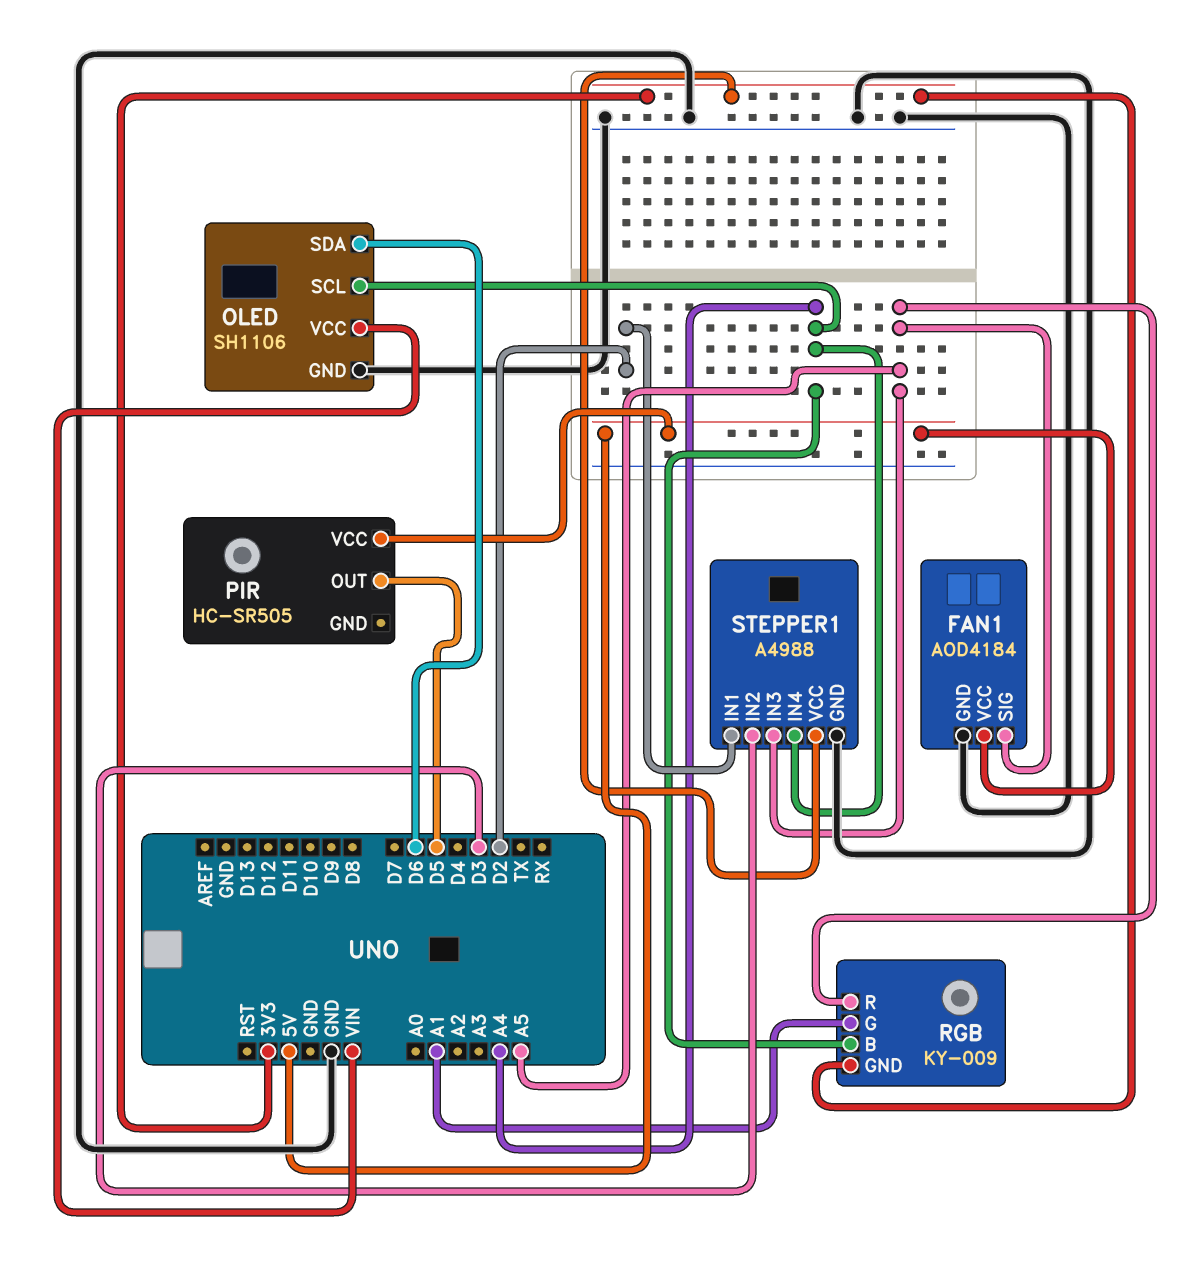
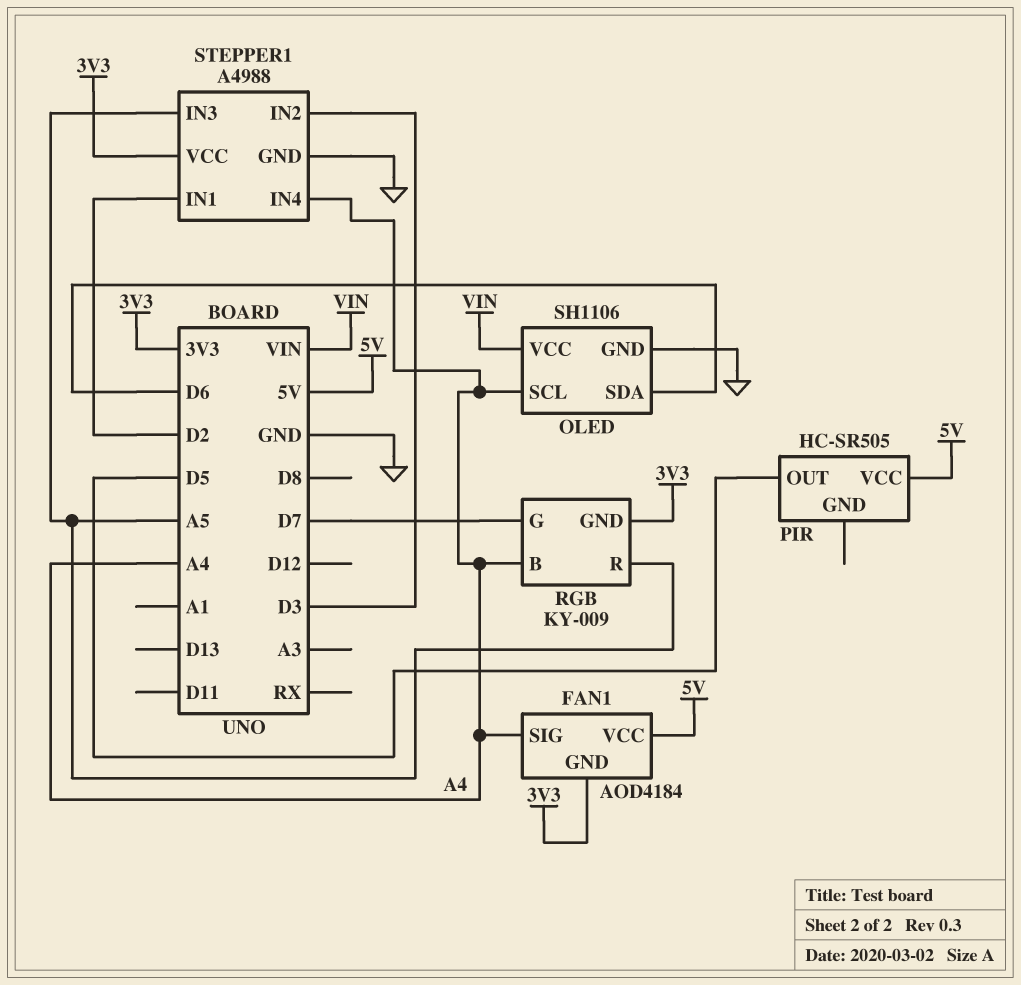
FAN1 pin GND: GND -> 3V3
FAN1 pin SIG: A5 -> A4
RGB pin G: A1 -> D7

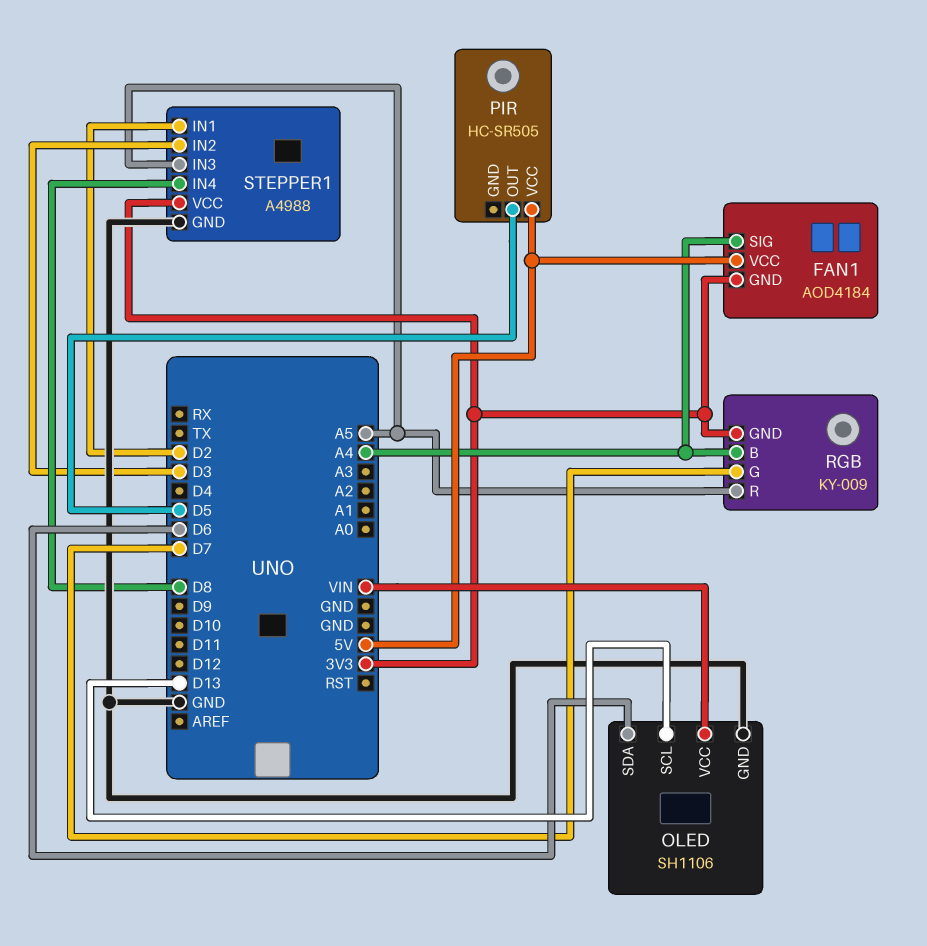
OLED pin SCL: A4 -> D13
STEPPER1 pin IN4: A4 -> D8

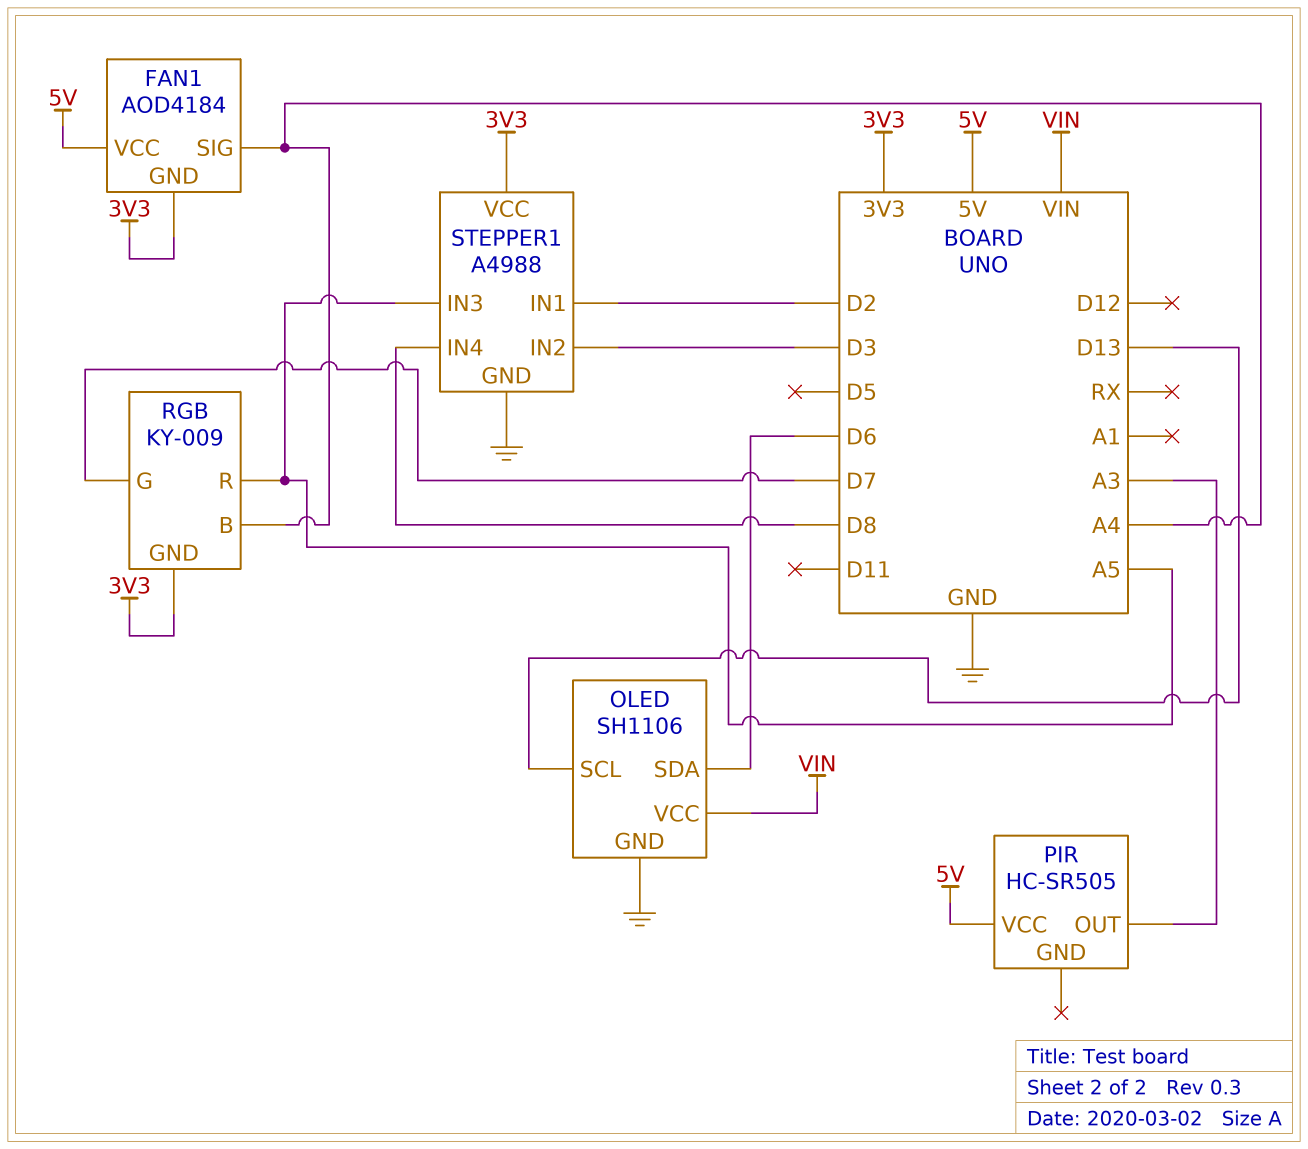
PIR pin OUT: D5 -> A3

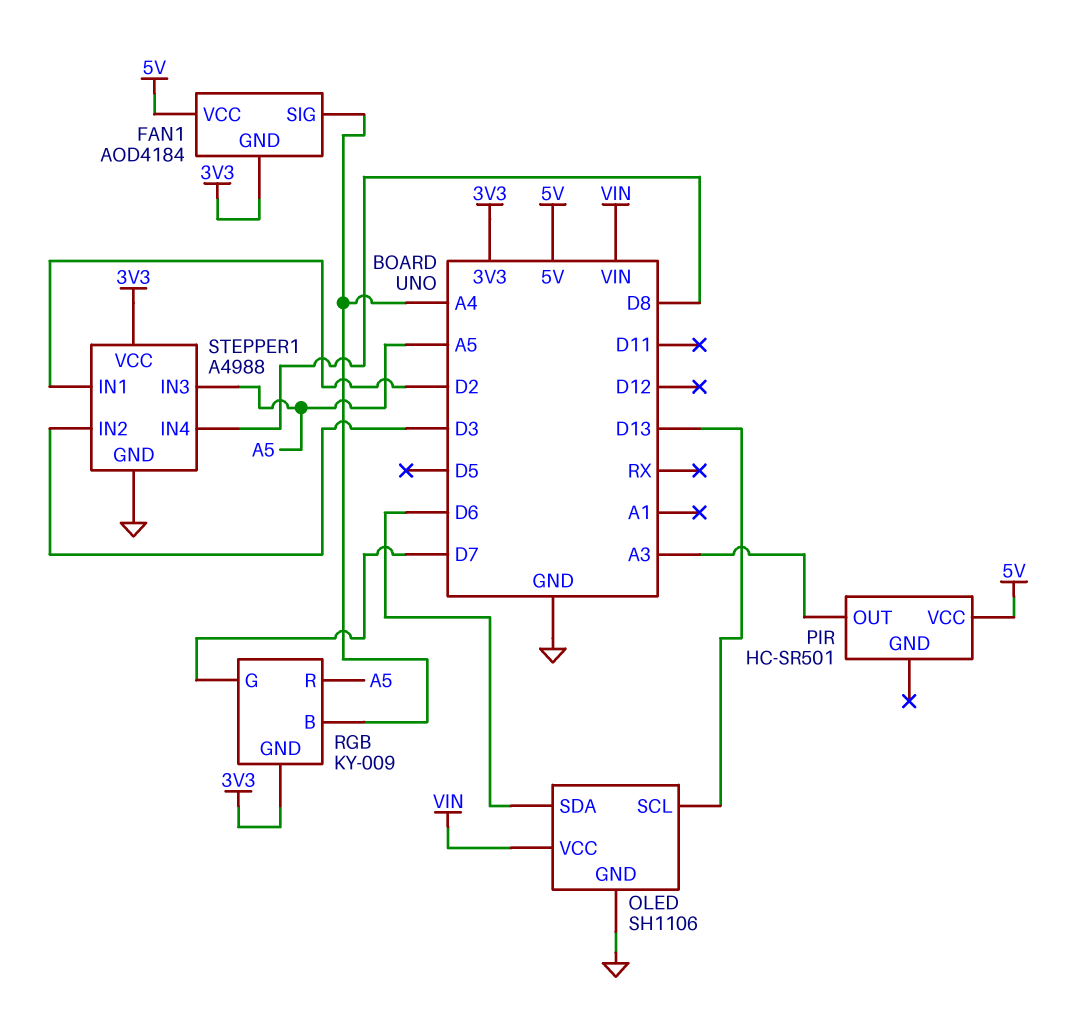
PIR: HC-SR505 -> HC-SR501

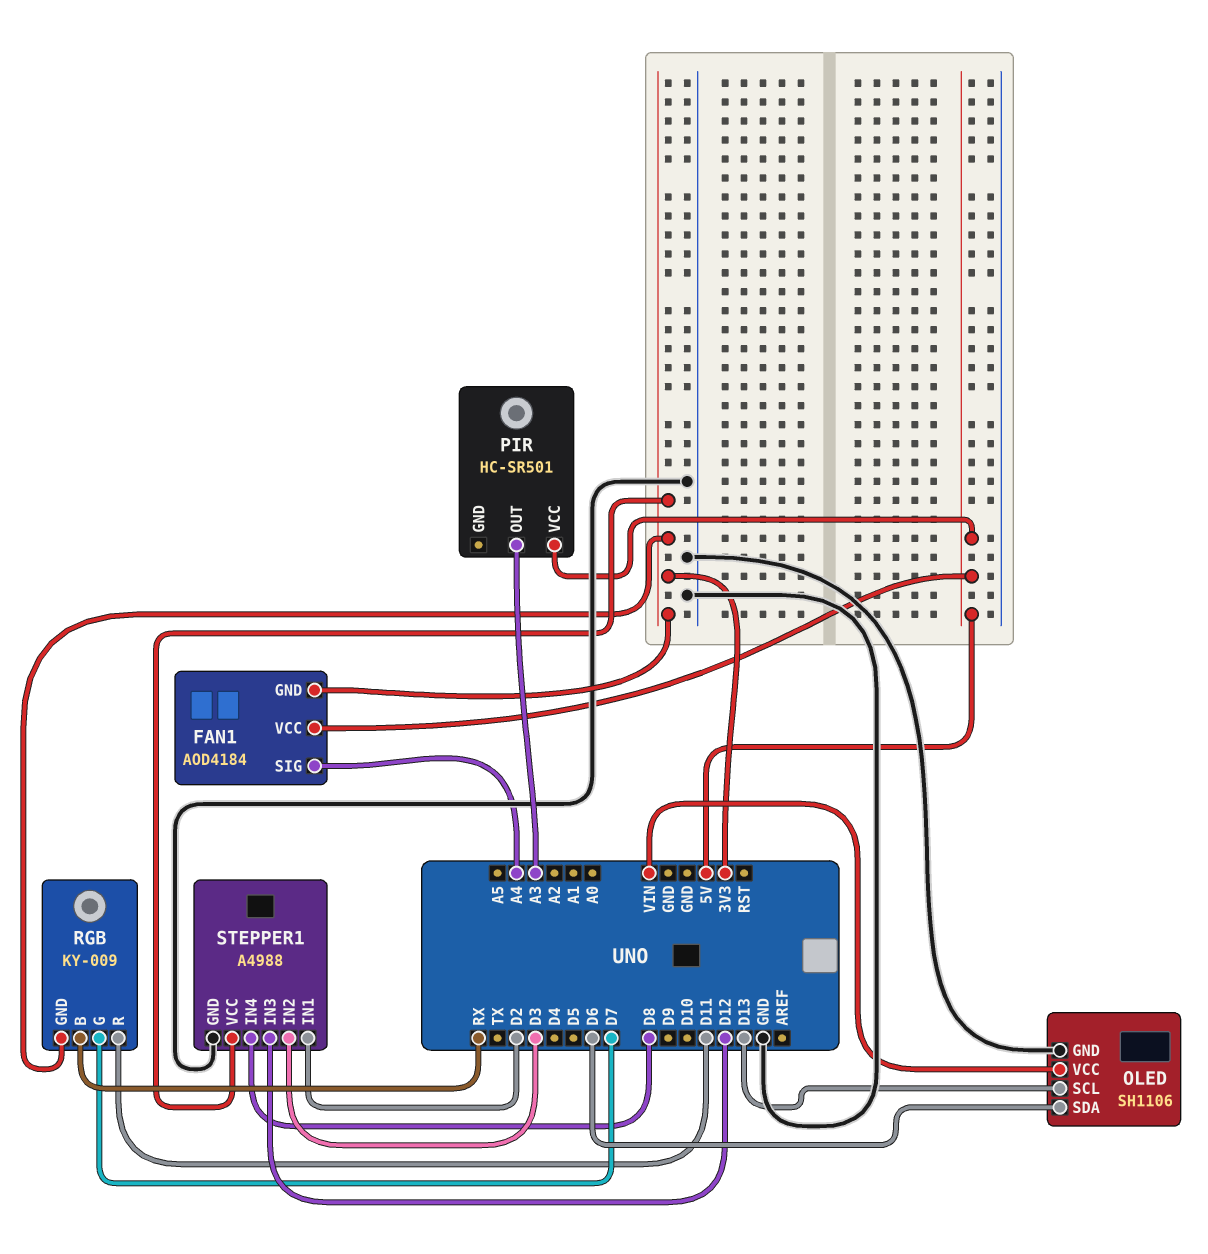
RGB pin B: A4 -> RX
RGB pin R: A5 -> D11
STEPPER1 pin IN3: A5 -> D12

